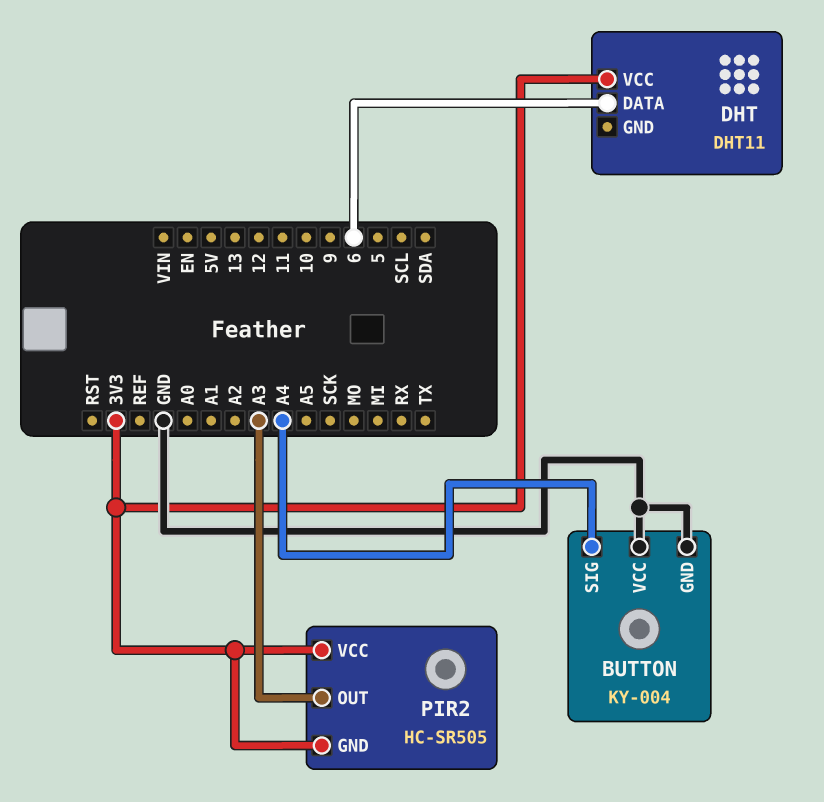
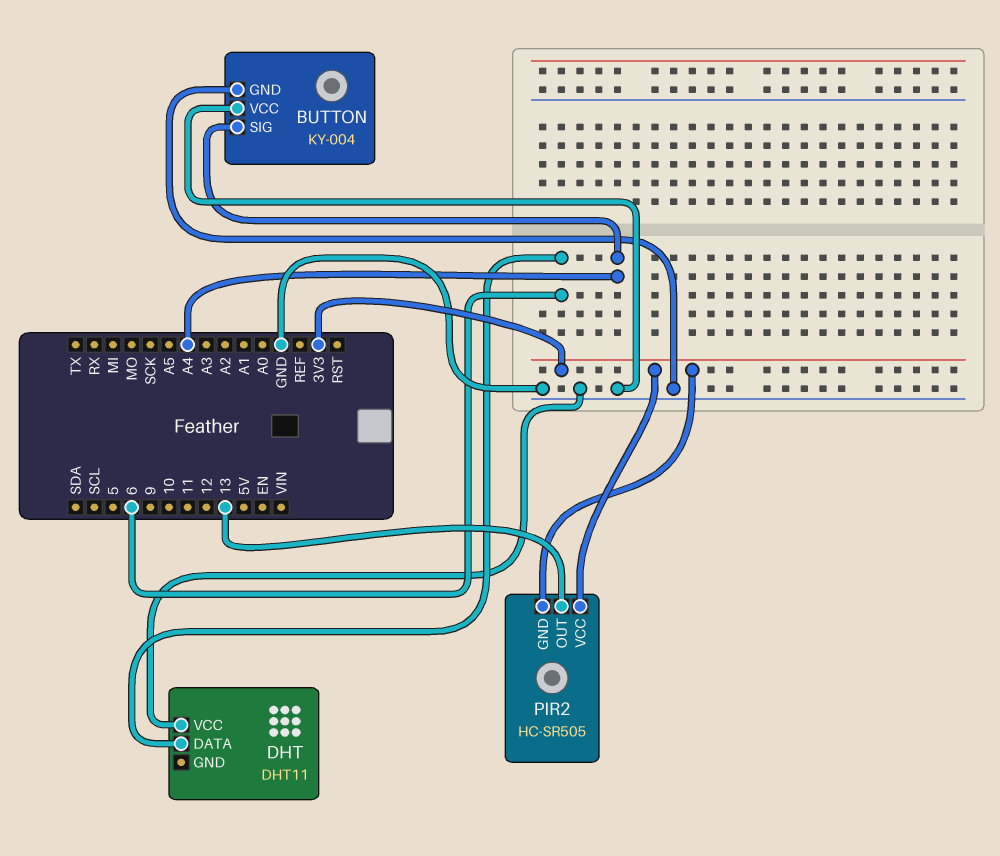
DHT pin VCC: 3V3 -> GND
PIR2 pin OUT: A3 -> 13

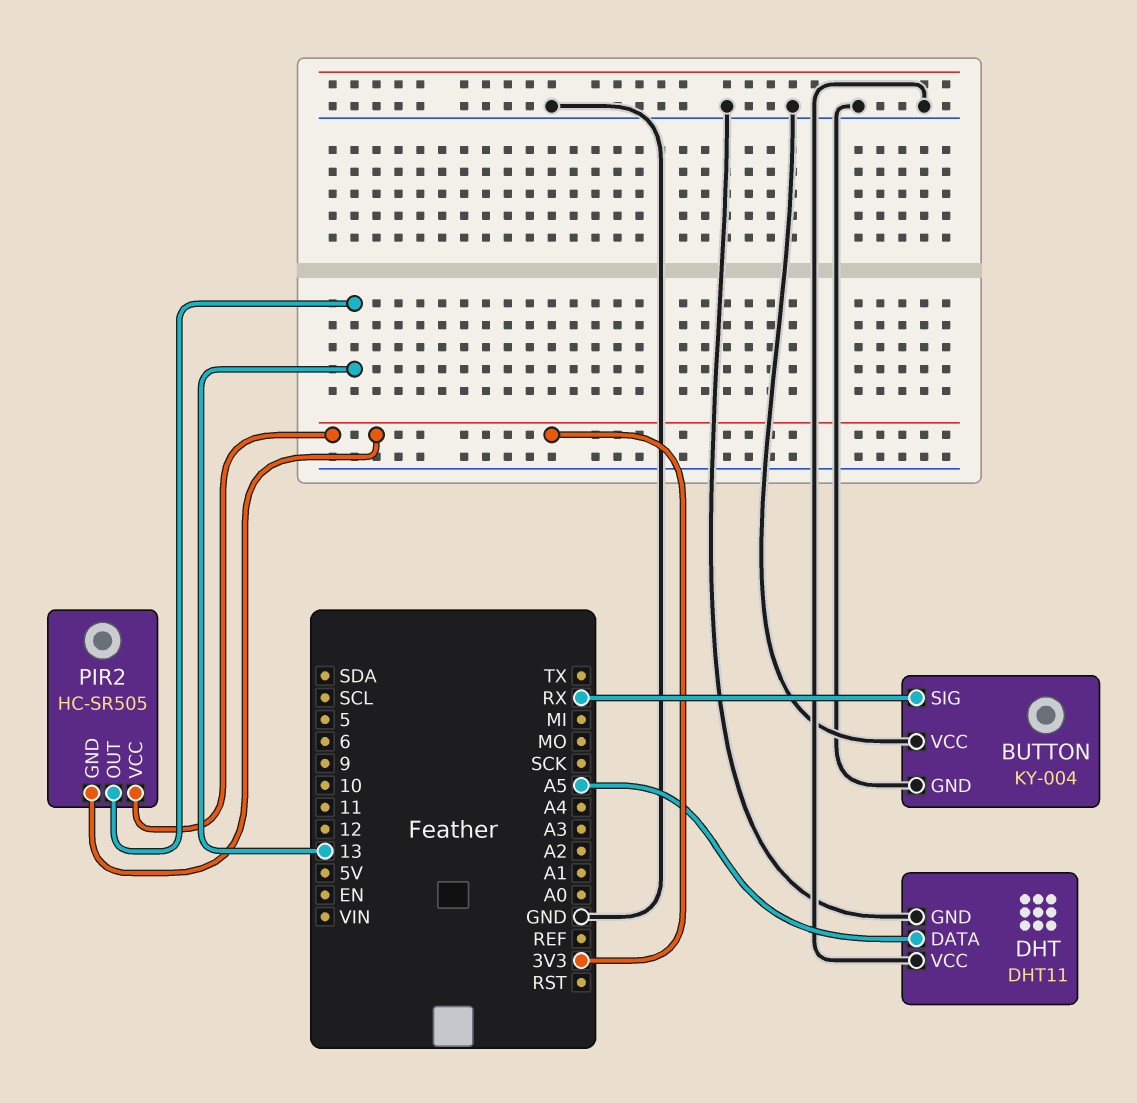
BUTTON pin SIG: A4 -> RX
DHT pin DATA: 6 -> A5
DHT pin GND: none -> GND

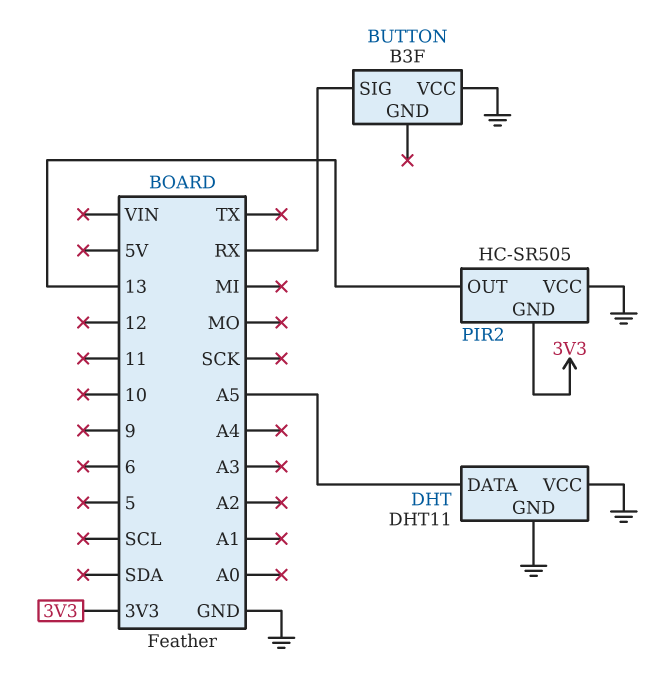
BUTTON: KY-004 -> B3F
BUTTON pin GND: GND -> none
PIR2 pin VCC: 3V3 -> GND

